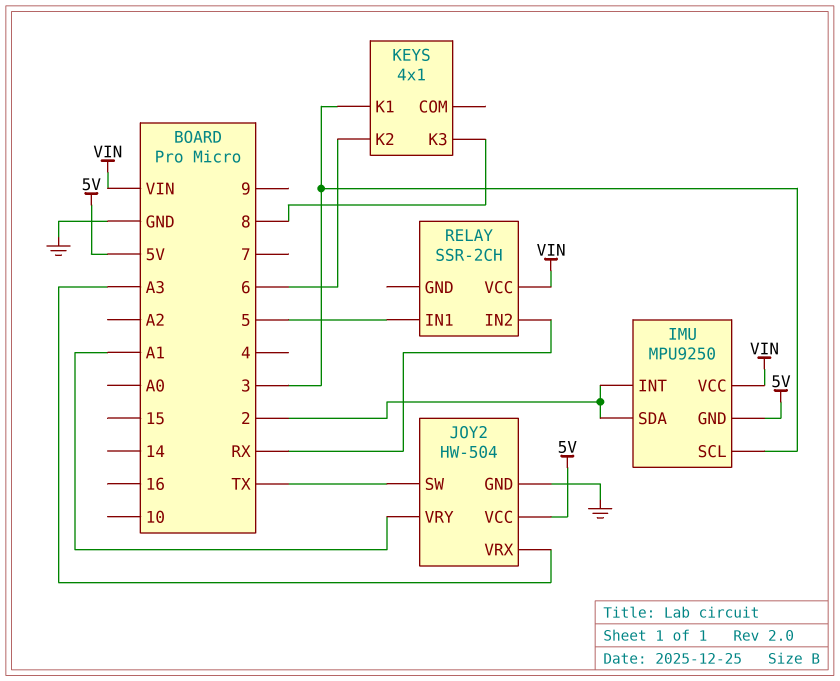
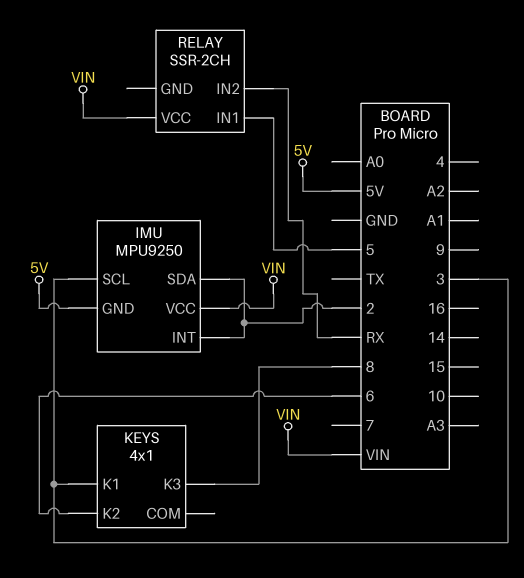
JOY2: HW-504 -> none
JOY2 pin GND: GND -> none
JOY2 pin SW: TX -> none
JOY2 pin VCC: 5V -> none
JOY2 pin VRX: A3 -> none
JOY2 pin VRY: A1 -> none

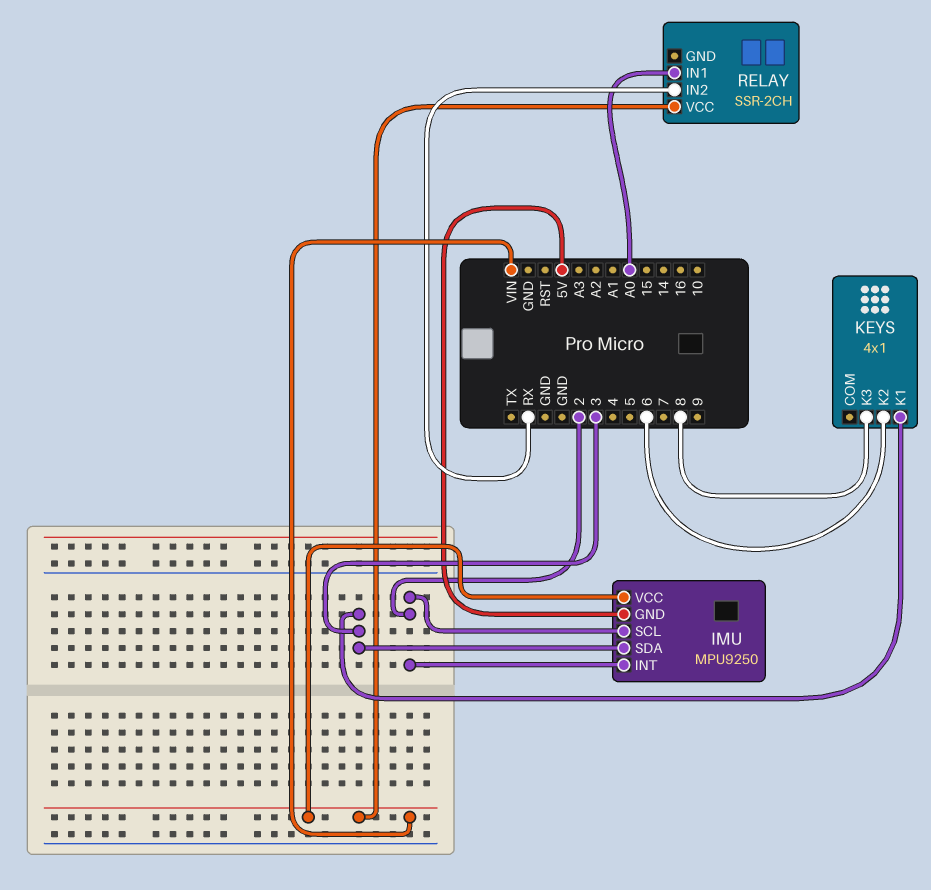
IMU pin SCL: 3 -> 2
IMU pin SDA: 2 -> 3
RELAY pin IN1: 5 -> A0

